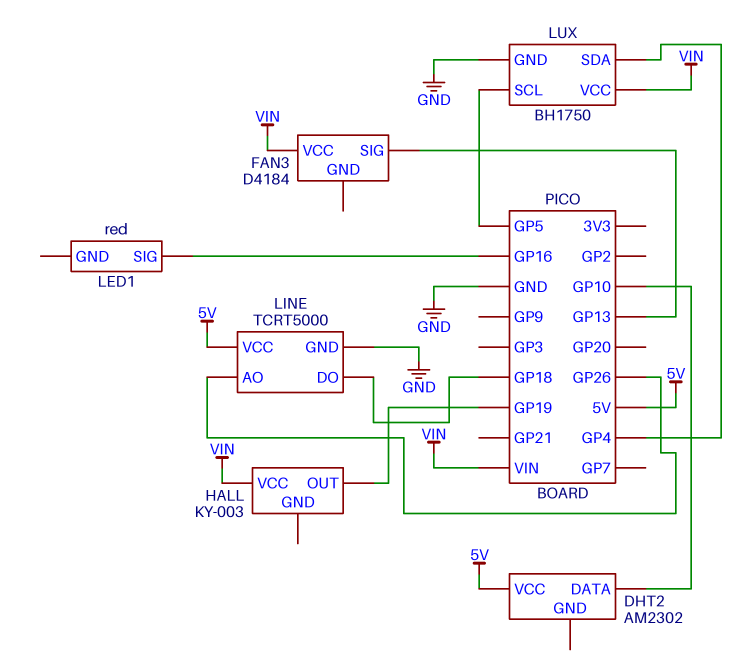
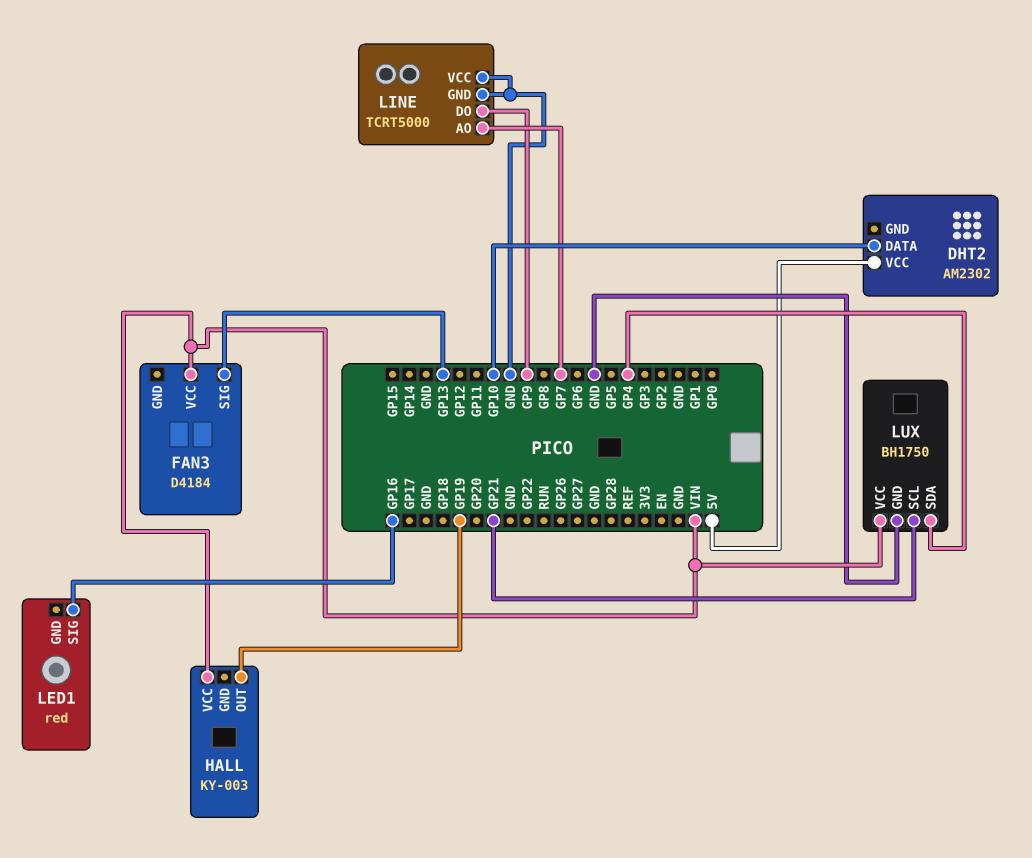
LINE pin AO: GP26 -> GP7
LINE pin DO: GP18 -> GP9
LINE pin VCC: 5V -> GND
LUX pin SCL: GP5 -> GP21

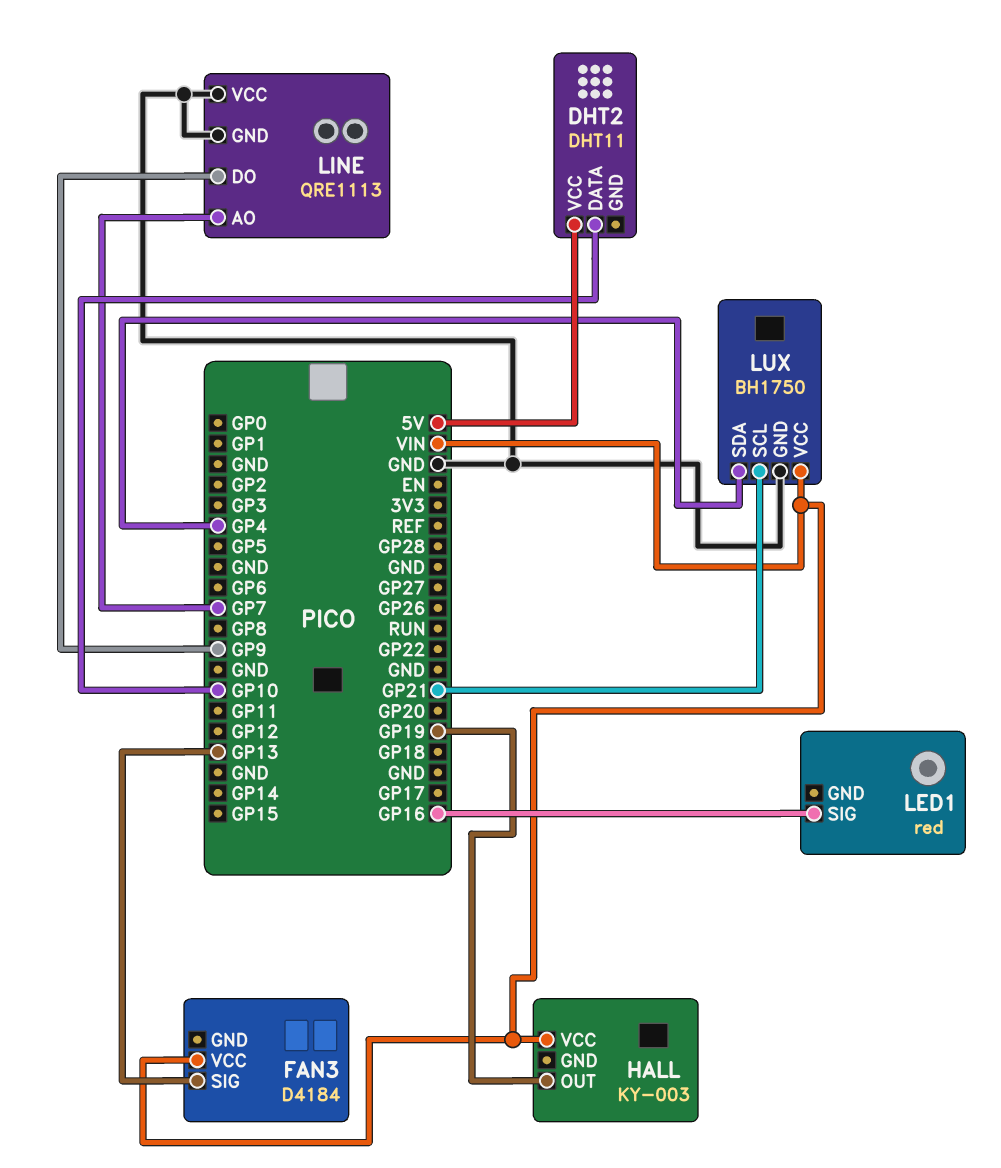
DHT2: AM2302 -> DHT11
LINE: TCRT5000 -> QRE1113

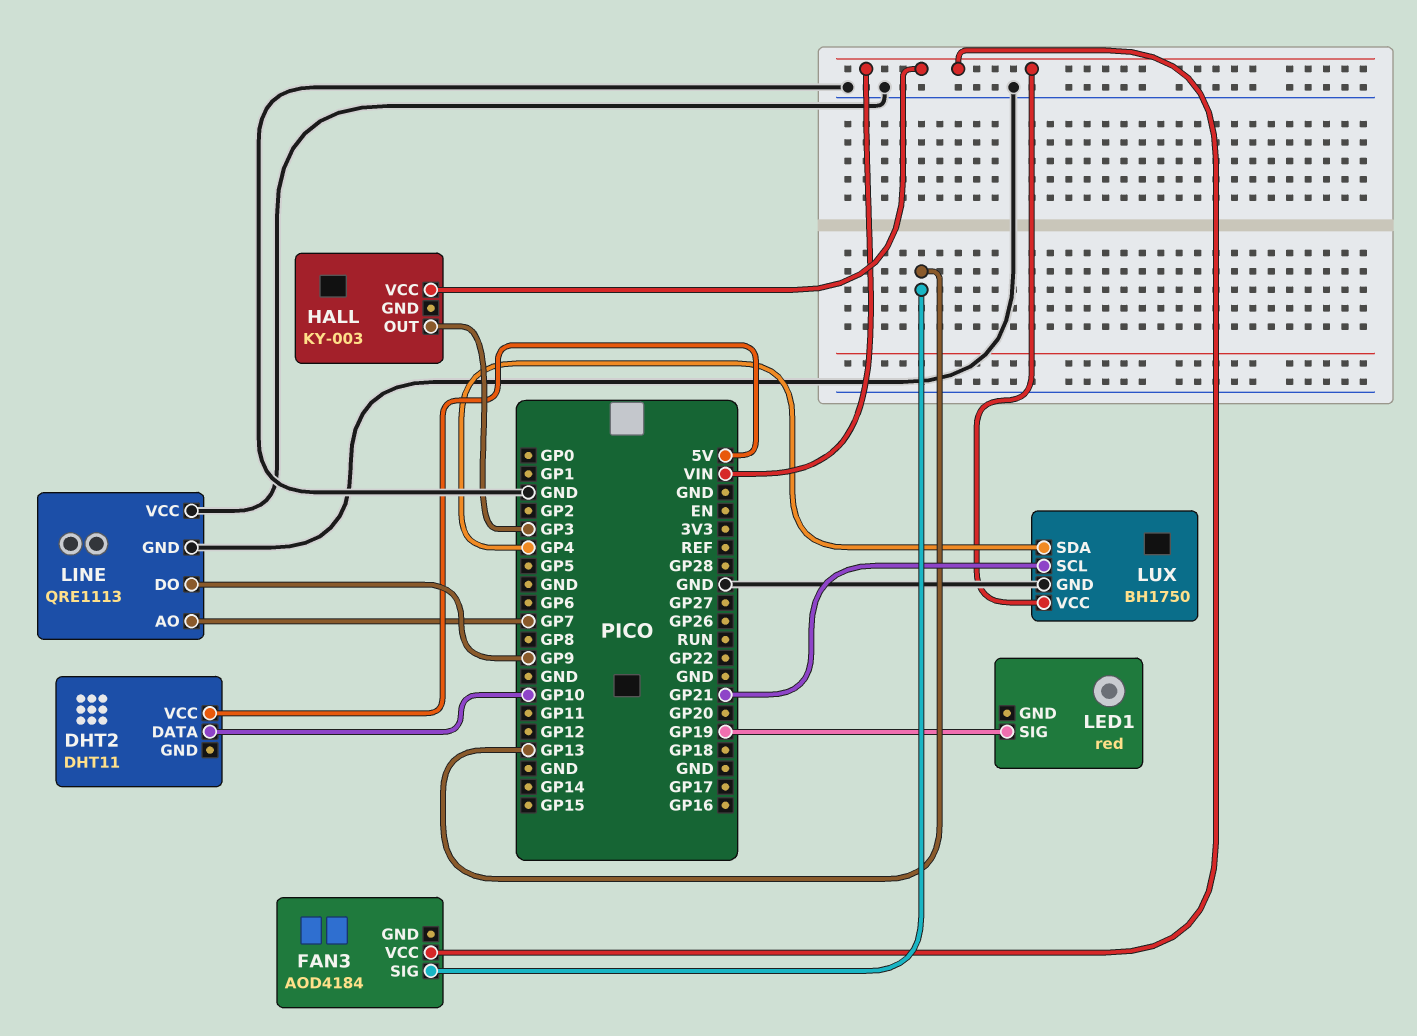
FAN3: D4184 -> AOD4184
HALL pin OUT: GP19 -> GP3
LED1 pin SIG: GP16 -> GP19

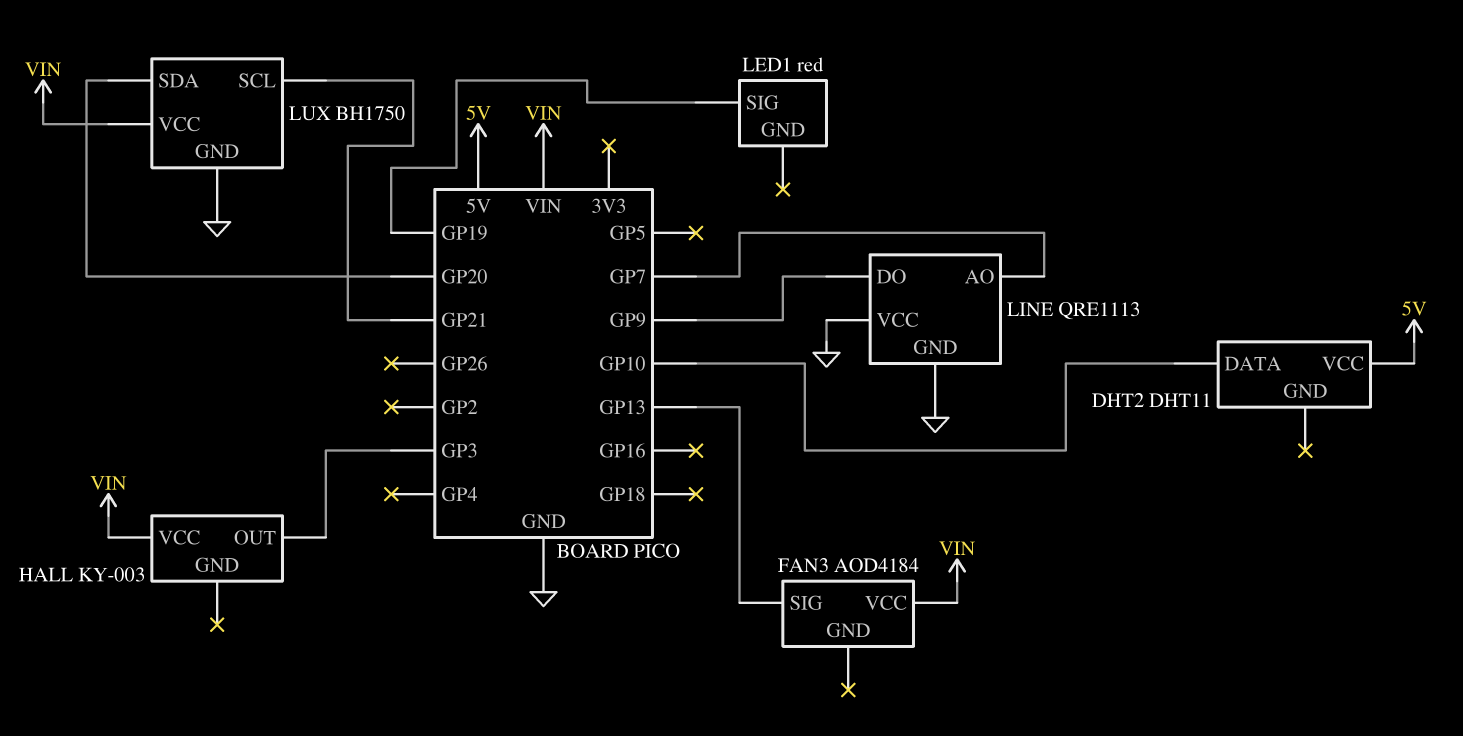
LUX pin SDA: GP4 -> GP20

